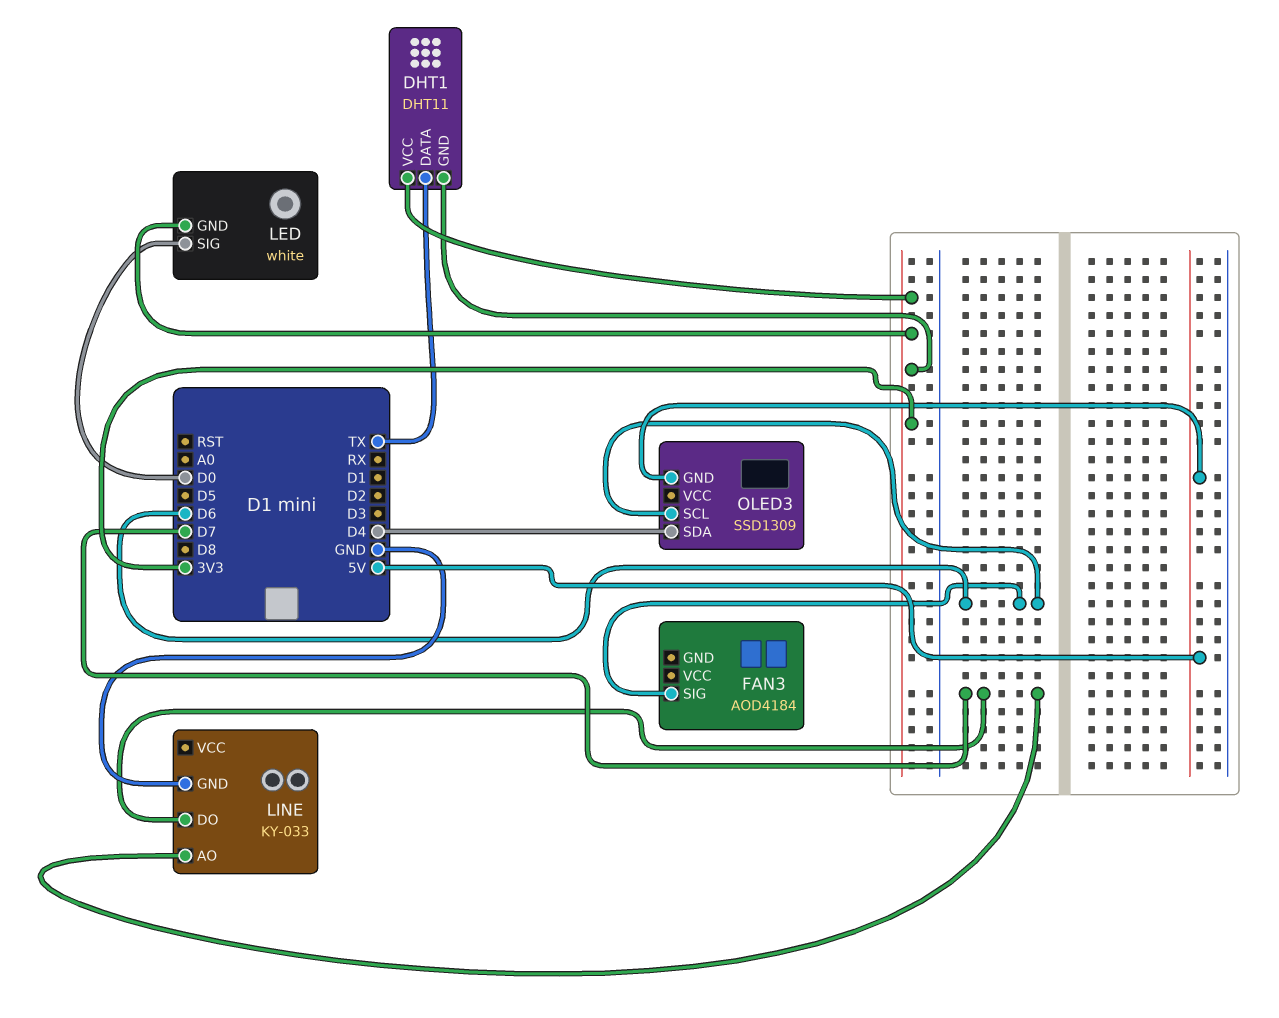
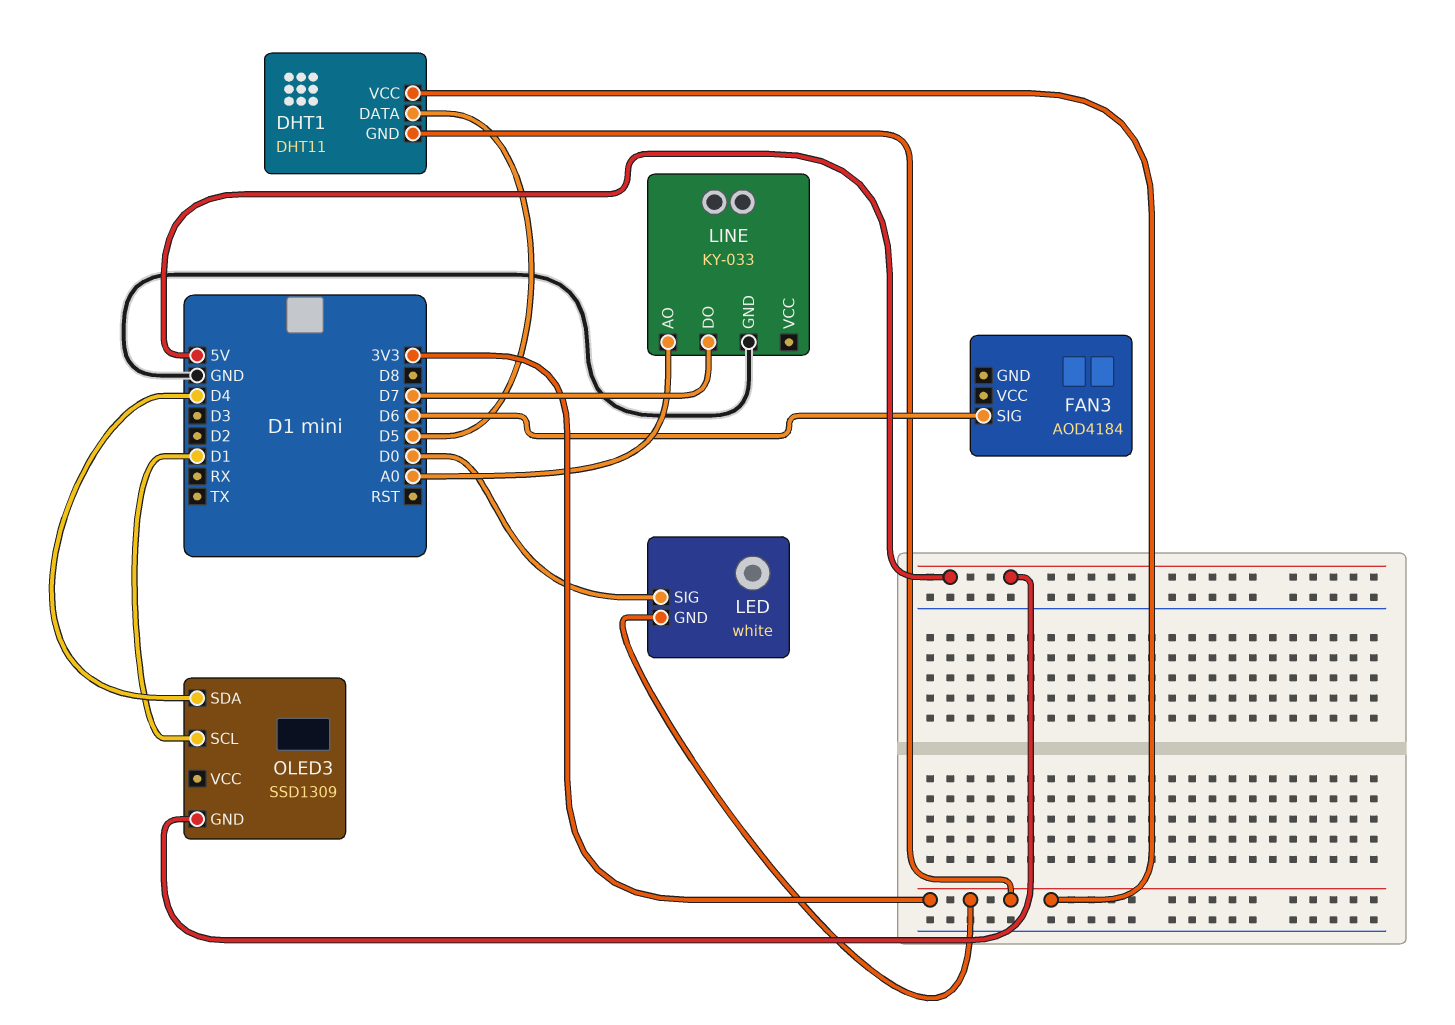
DHT1 pin DATA: TX -> D5
LINE pin AO: D7 -> A0
OLED3 pin SCL: D6 -> D1

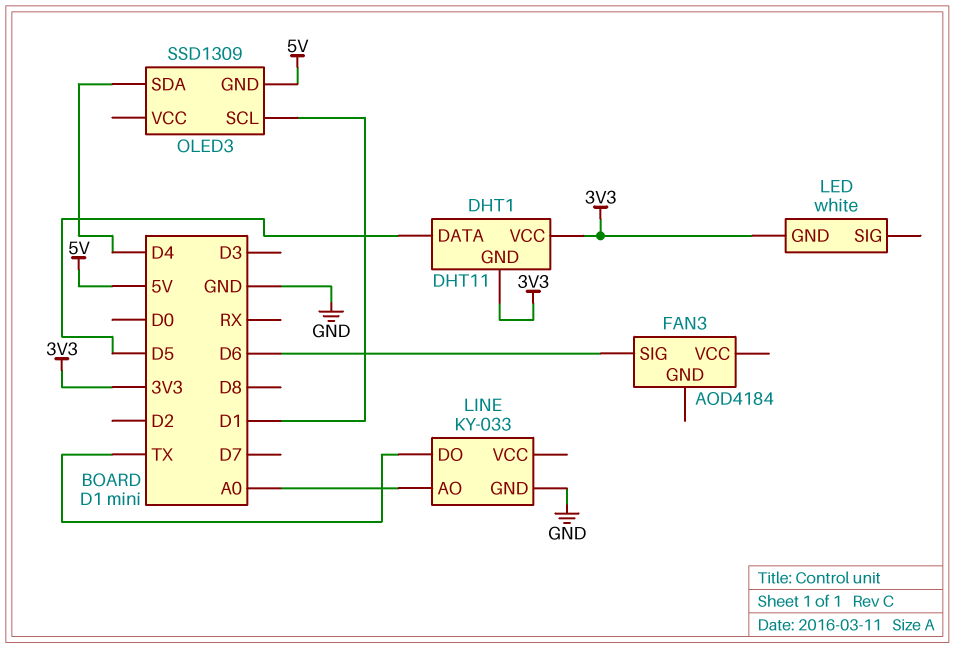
LED pin SIG: D0 -> none
LINE pin DO: D7 -> TX

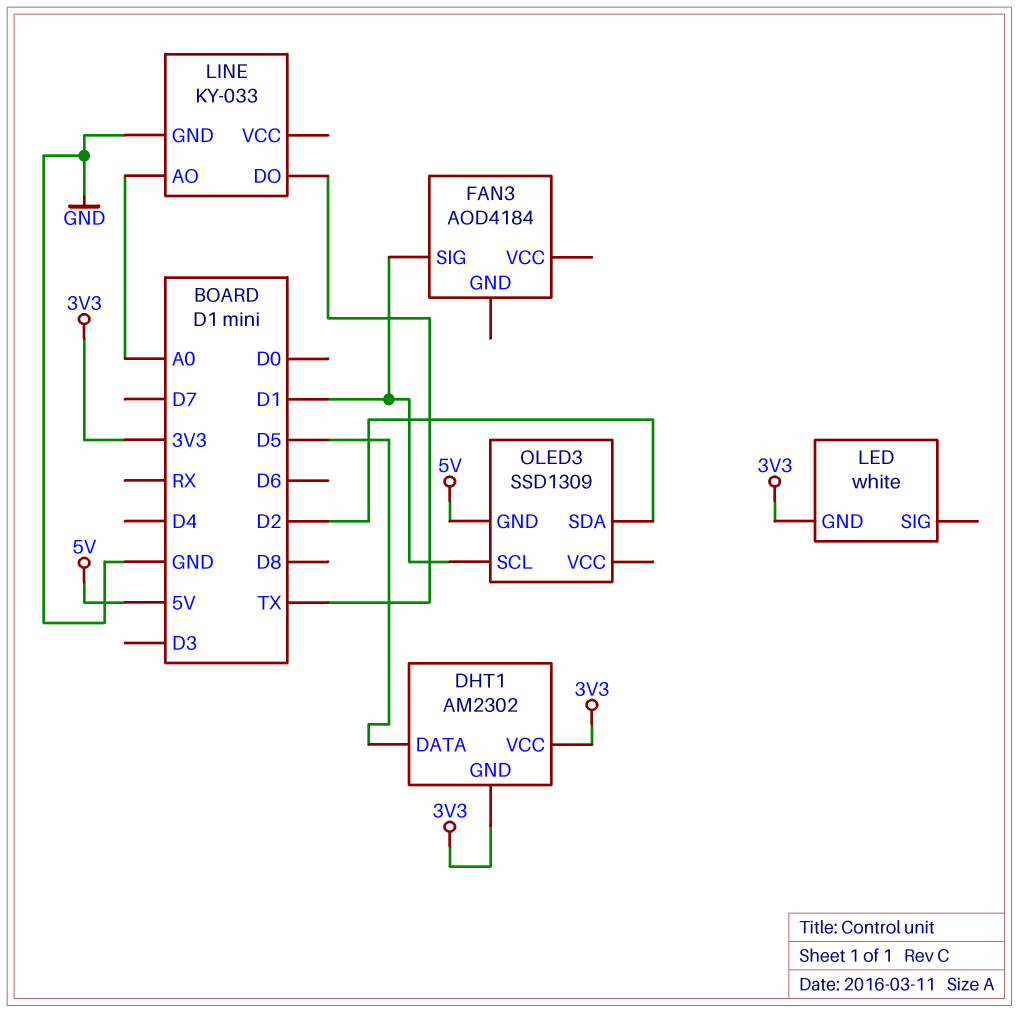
DHT1: DHT11 -> AM2302
FAN3 pin SIG: D6 -> D1
OLED3 pin SDA: D4 -> D2

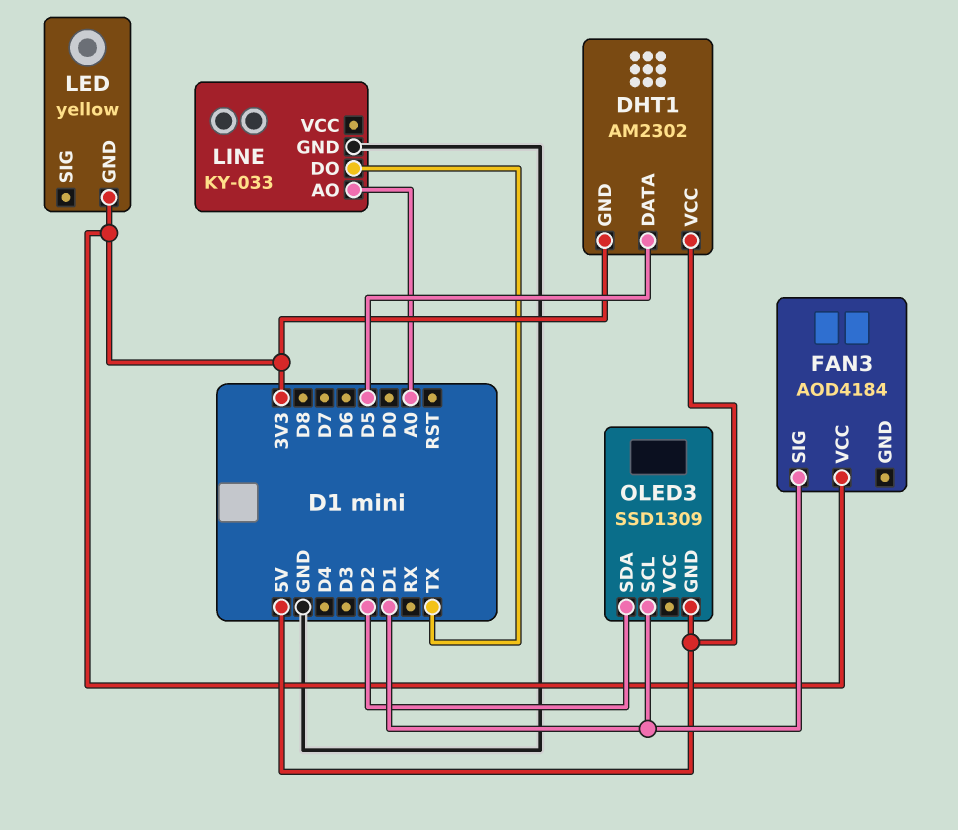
DHT1 pin VCC: 3V3 -> 5V
FAN3 pin VCC: none -> 3V3
LED: white -> yellow

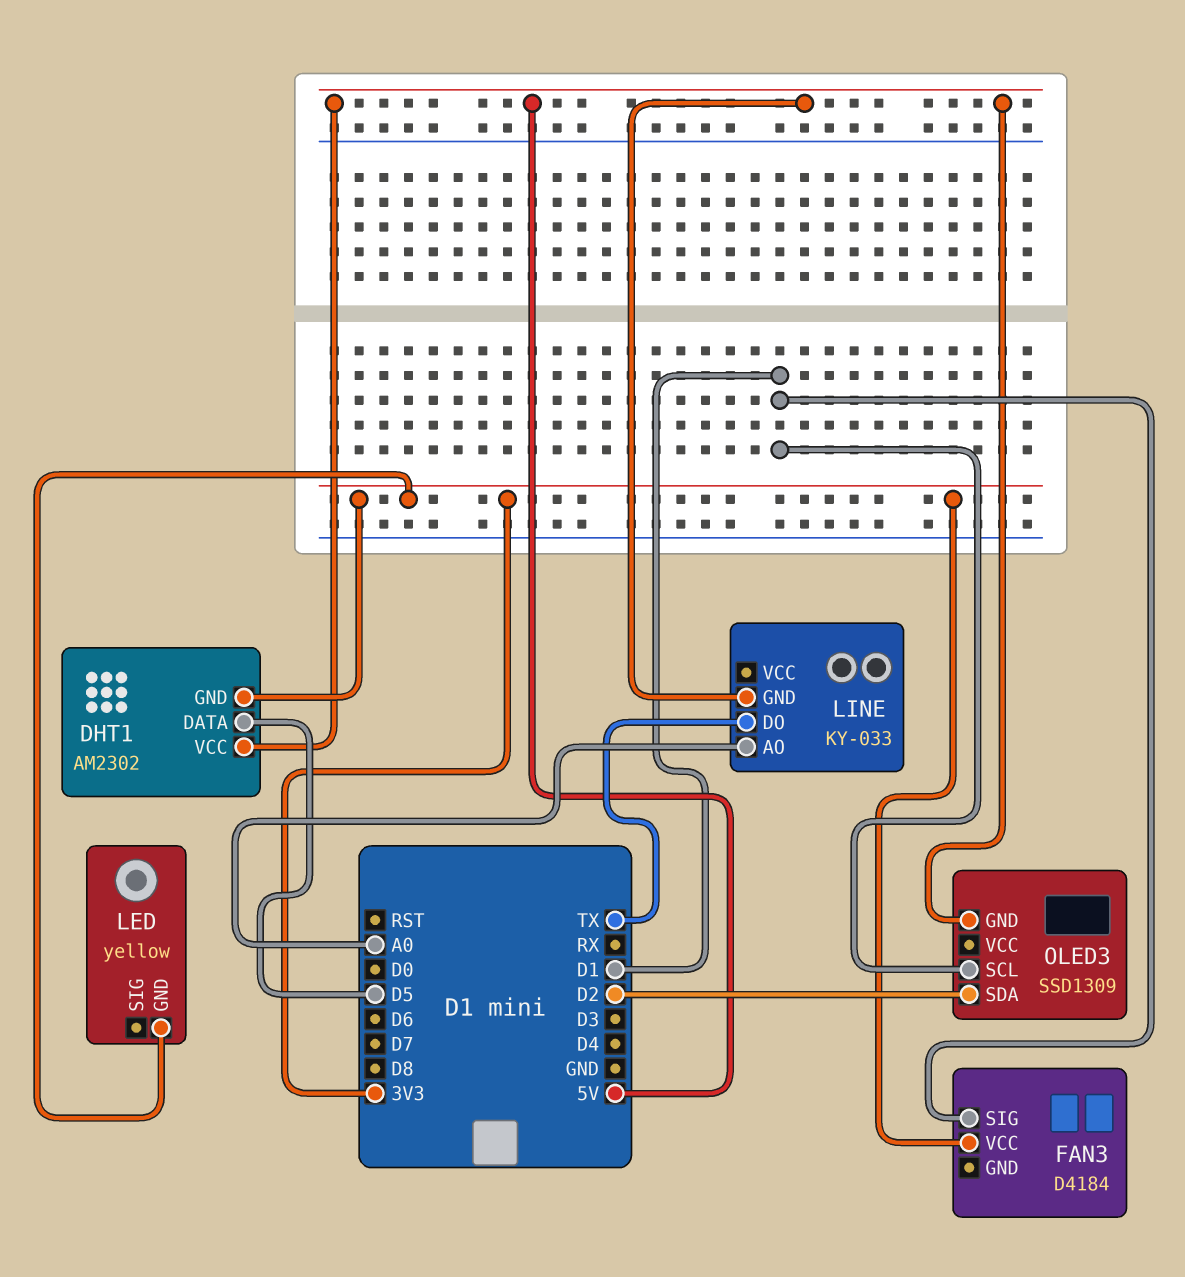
FAN3: AOD4184 -> D4184
LINE pin GND: GND -> 5V

